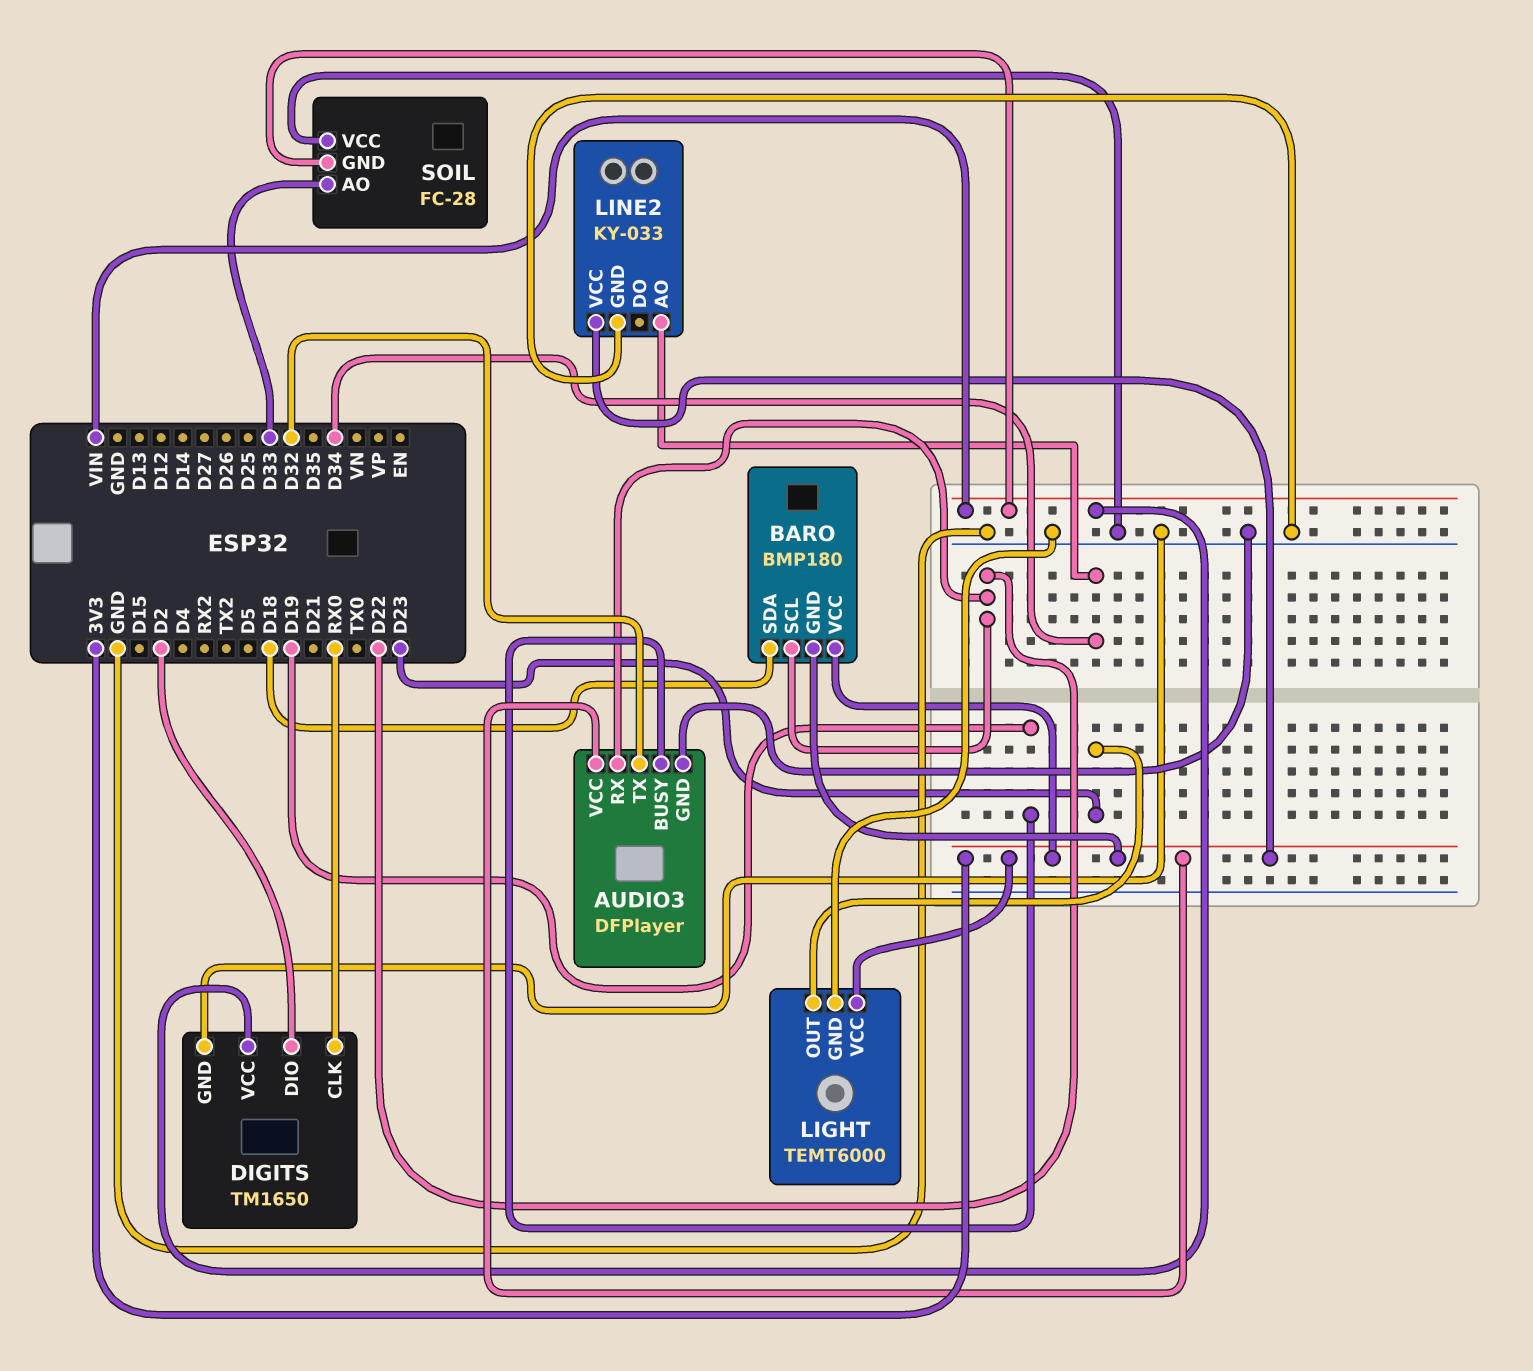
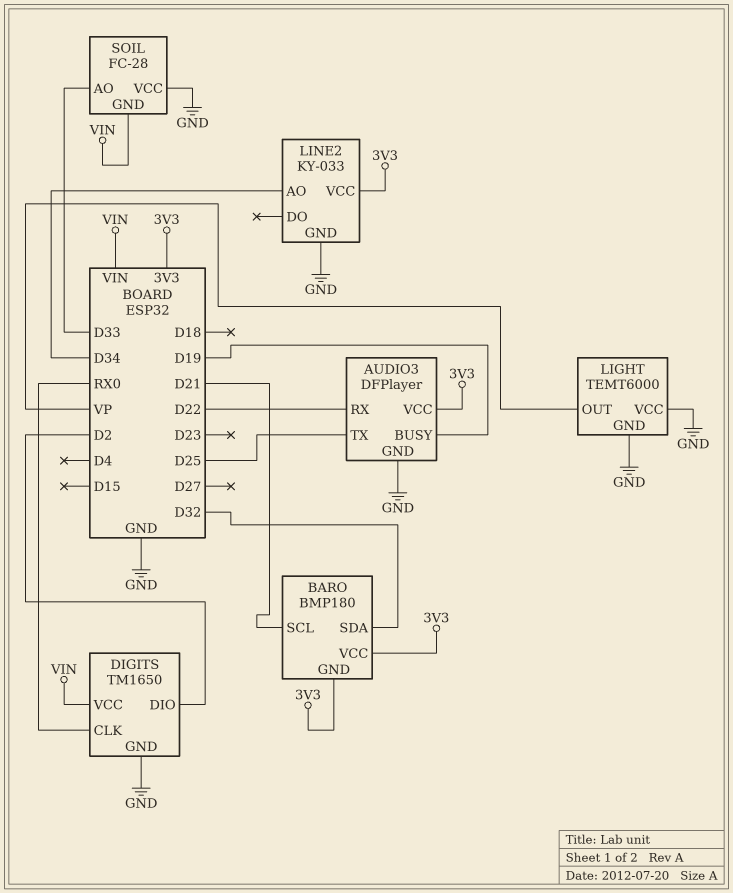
AUDIO3 pin TX: D32 -> D25
BARO pin SCL: D22 -> D21
BARO pin SDA: D18 -> D32
LIGHT pin OUT: D23 -> VP
LIGHT pin VCC: 3V3 -> GND

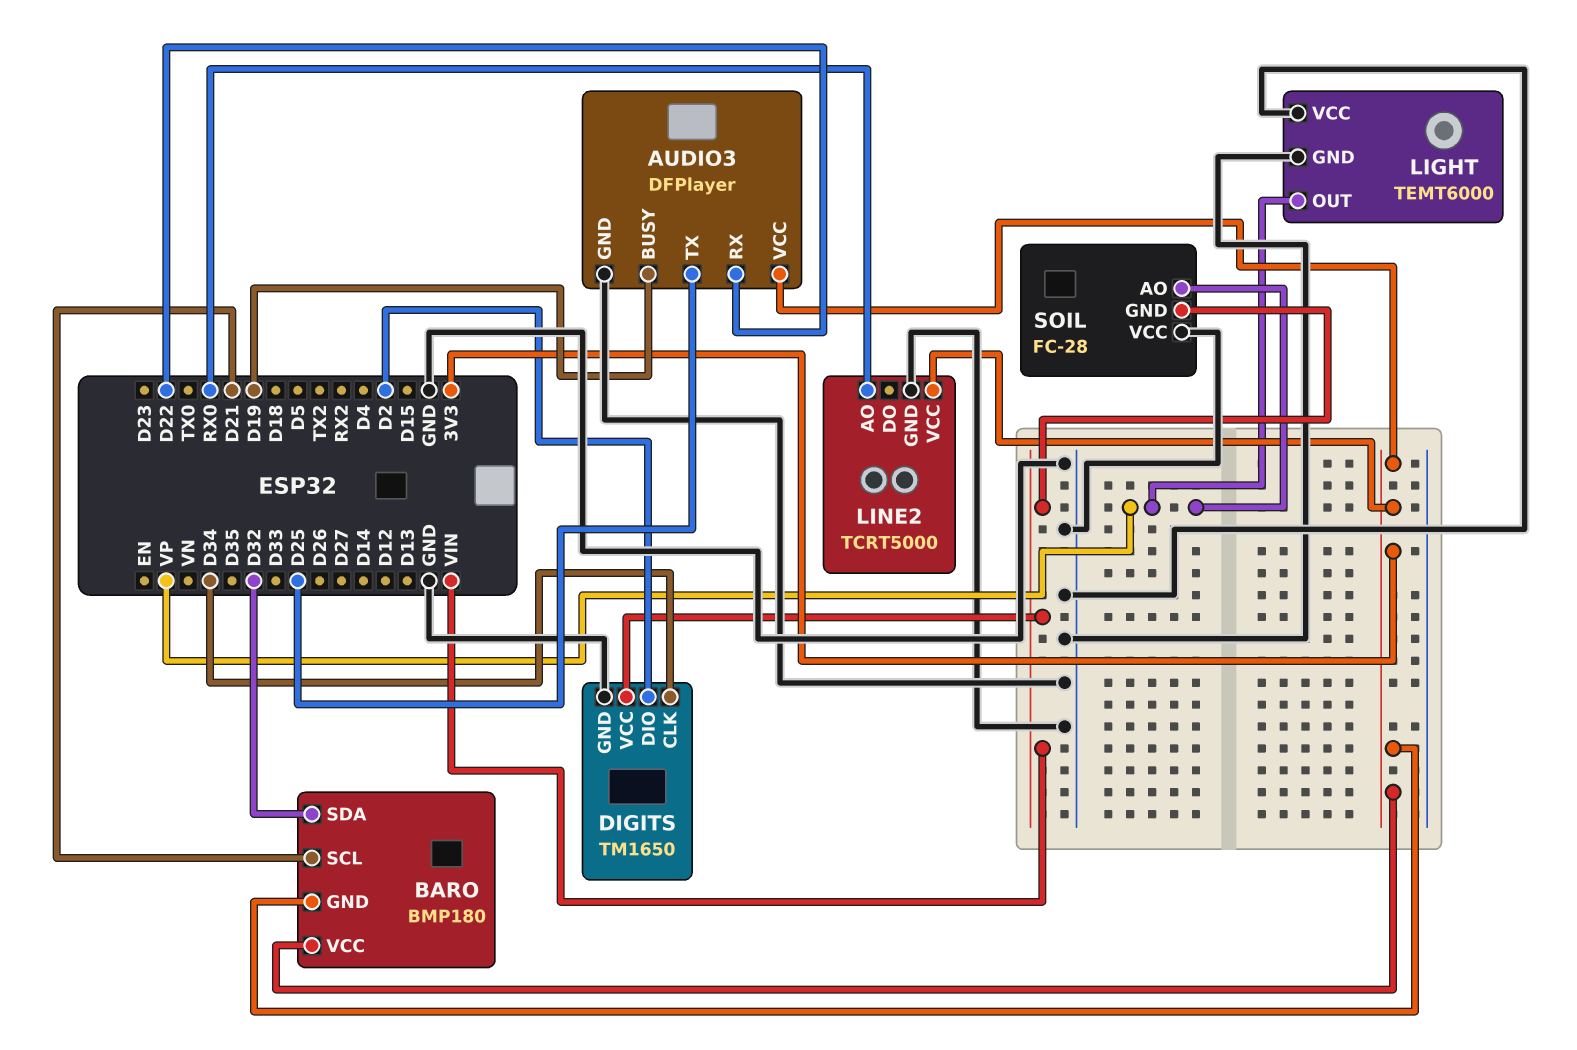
DIGITS pin CLK: RX0 -> D34
LINE2: KY-033 -> TCRT5000
LINE2 pin AO: D34 -> RX0
SOIL pin AO: D33 -> VP

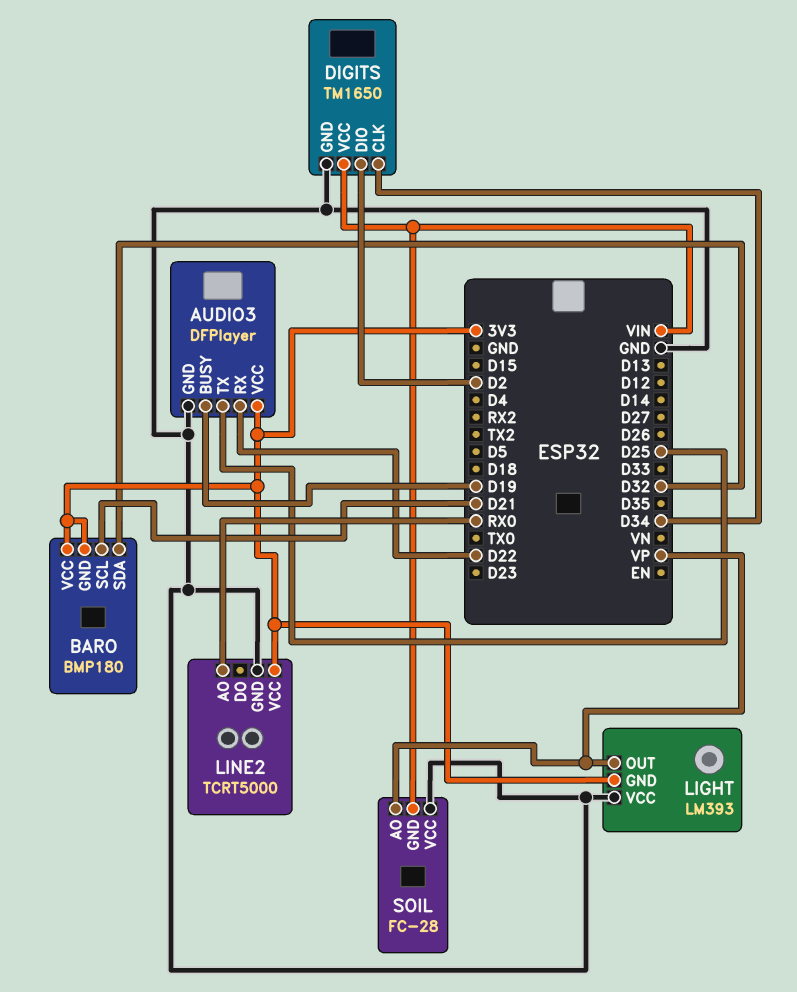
LIGHT: TEMT6000 -> LM393
LIGHT pin GND: GND -> 3V3

